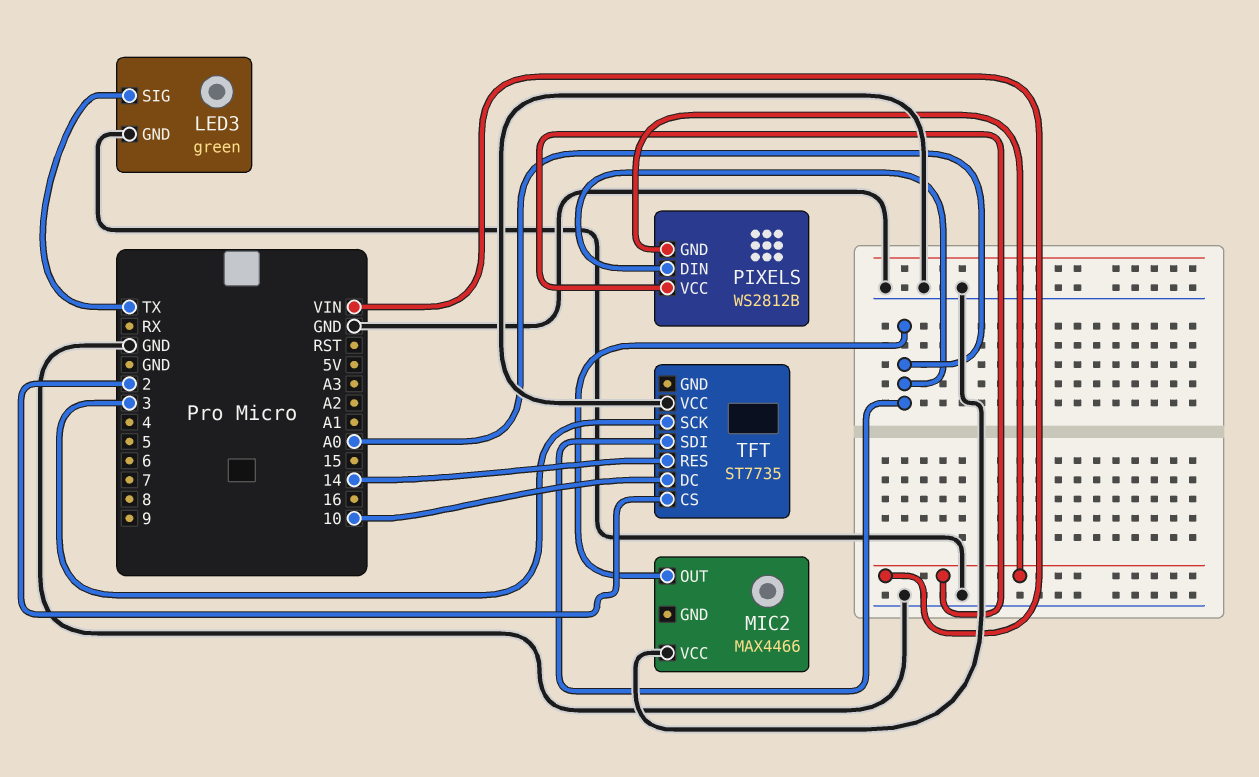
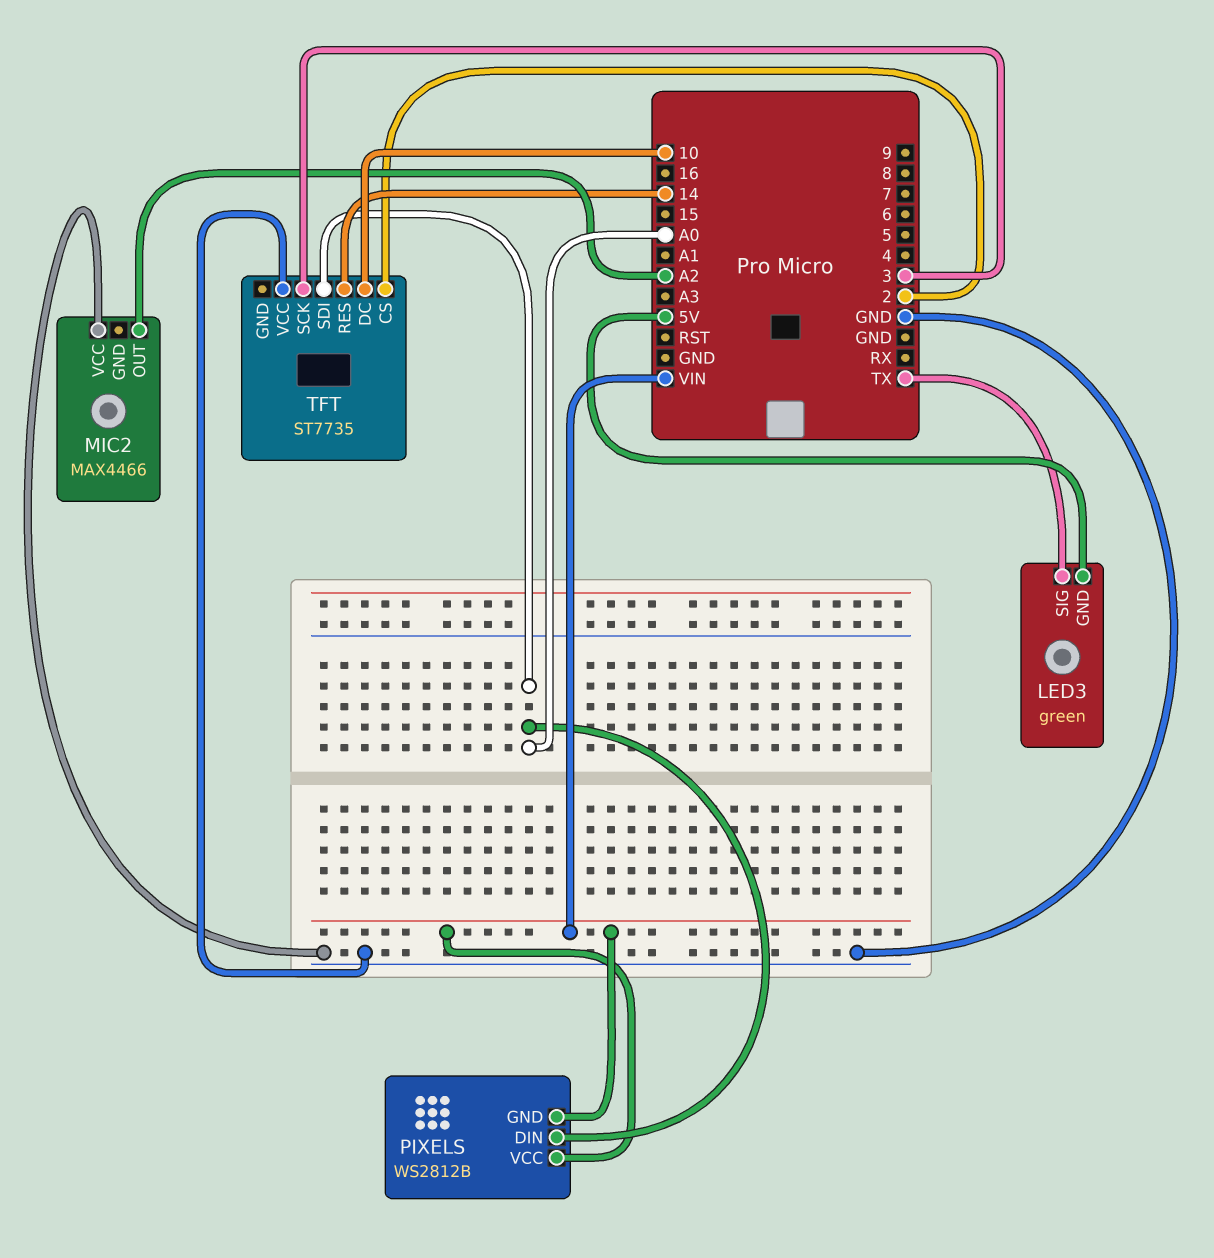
LED3 pin GND: GND -> 5V
MIC2 pin OUT: A0 -> A2

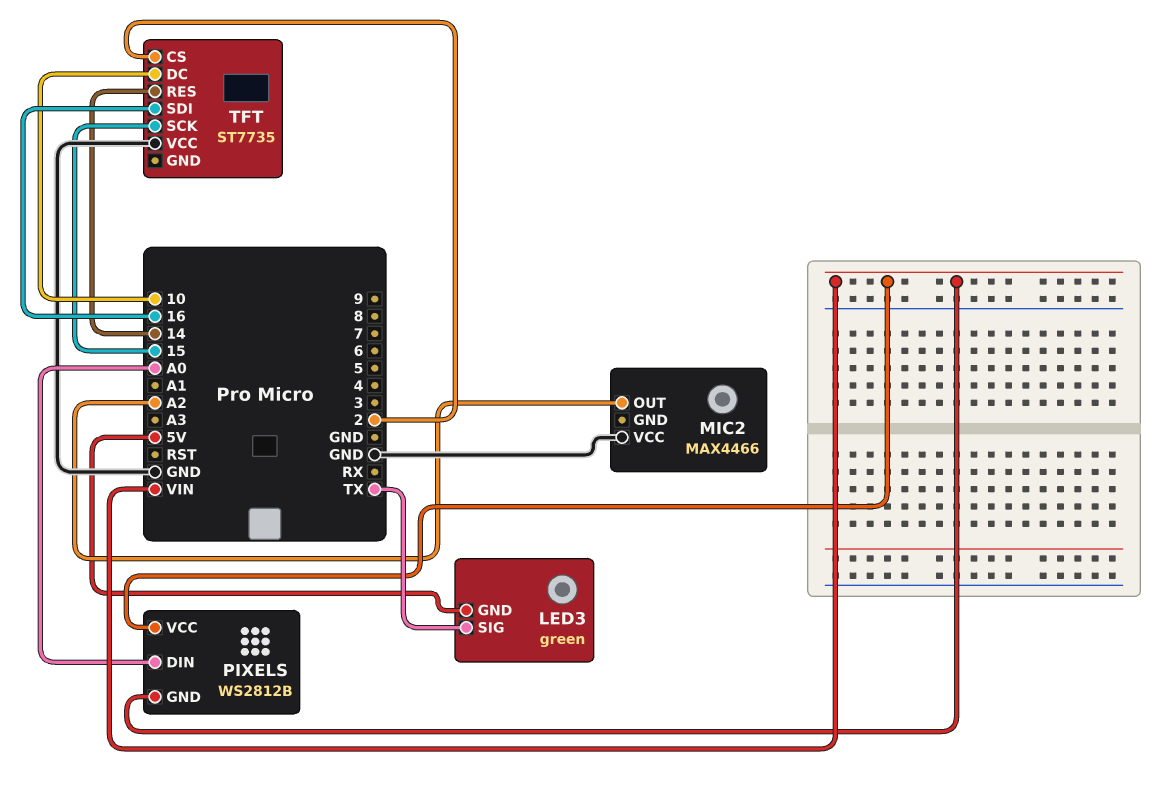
TFT pin SCK: 3 -> 15
TFT pin SDI: A0 -> 16

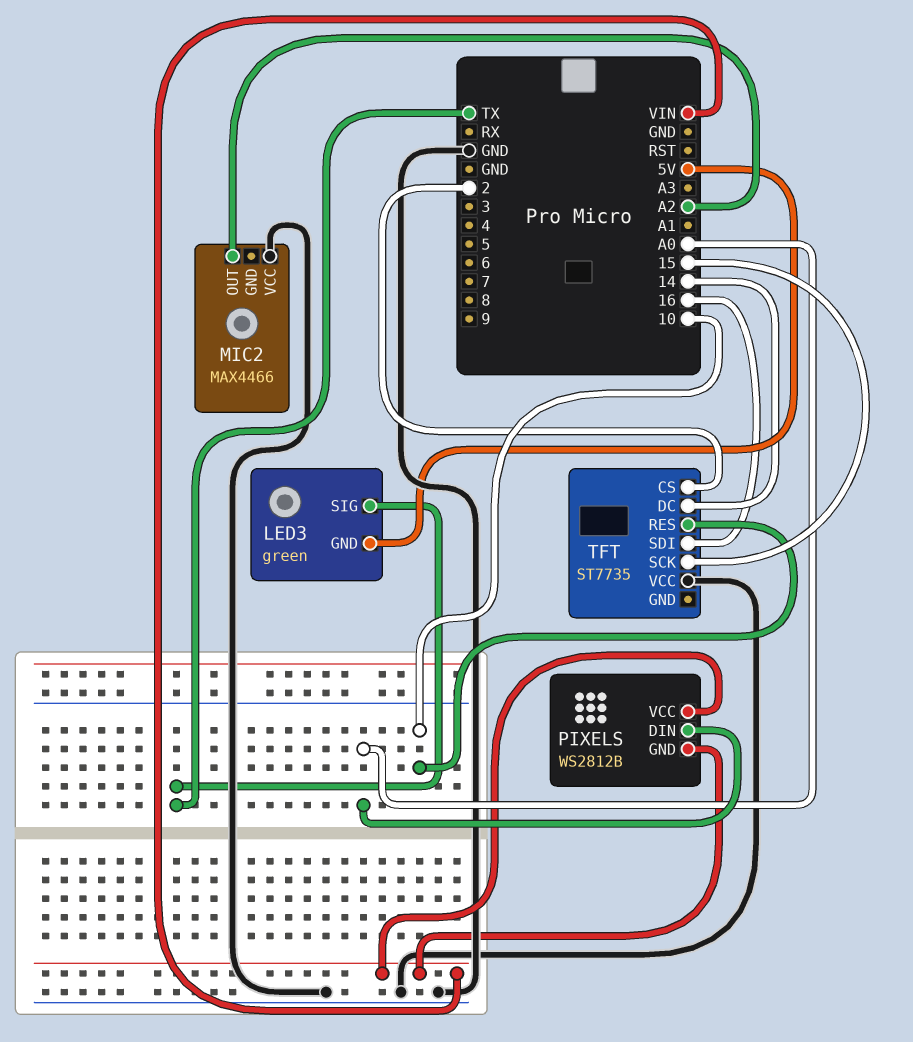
TFT pin DC: 10 -> 14
TFT pin RES: 14 -> 10

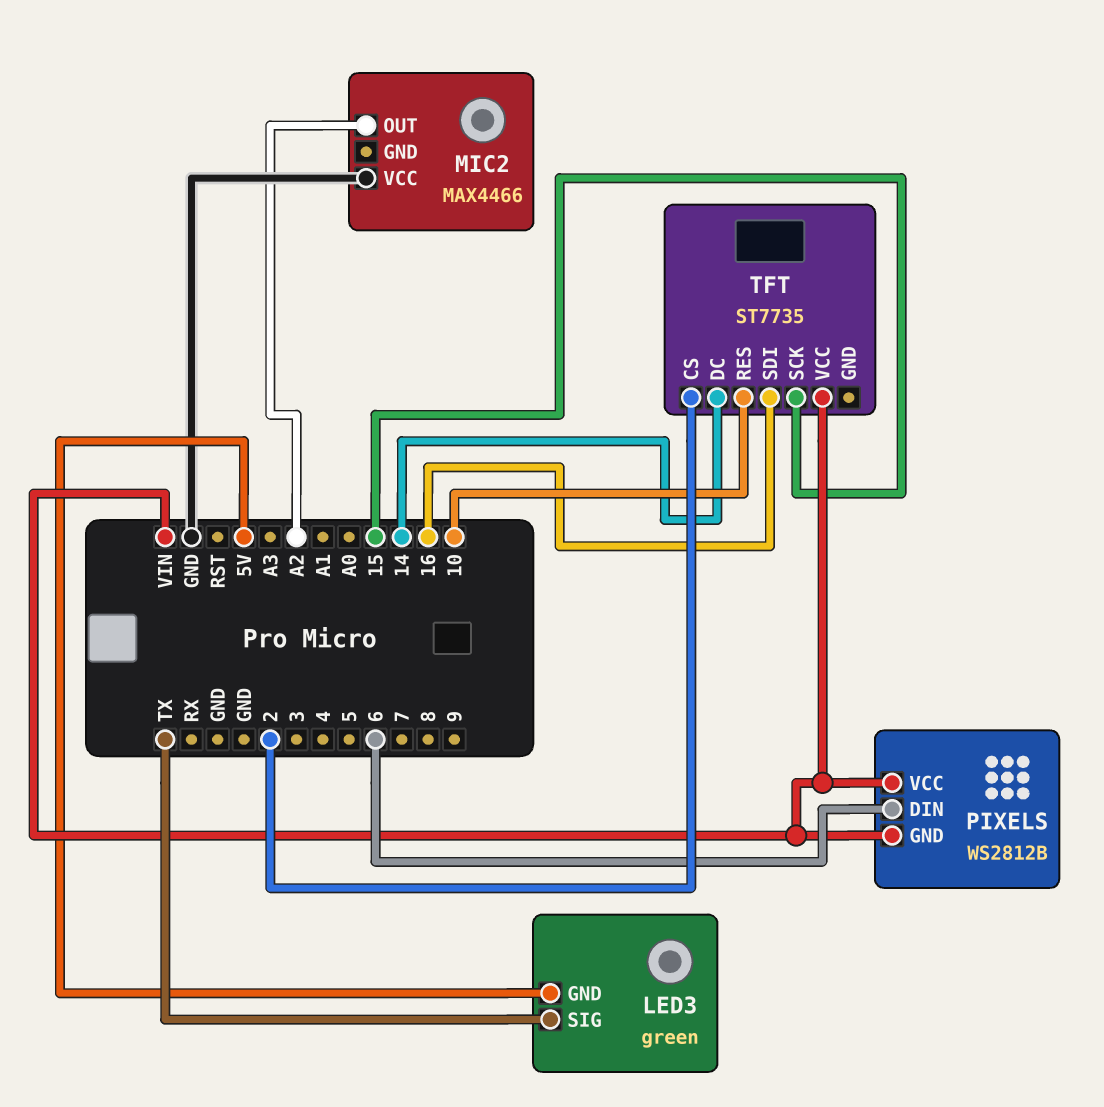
PIXELS pin DIN: A0 -> 6
TFT pin VCC: GND -> VIN

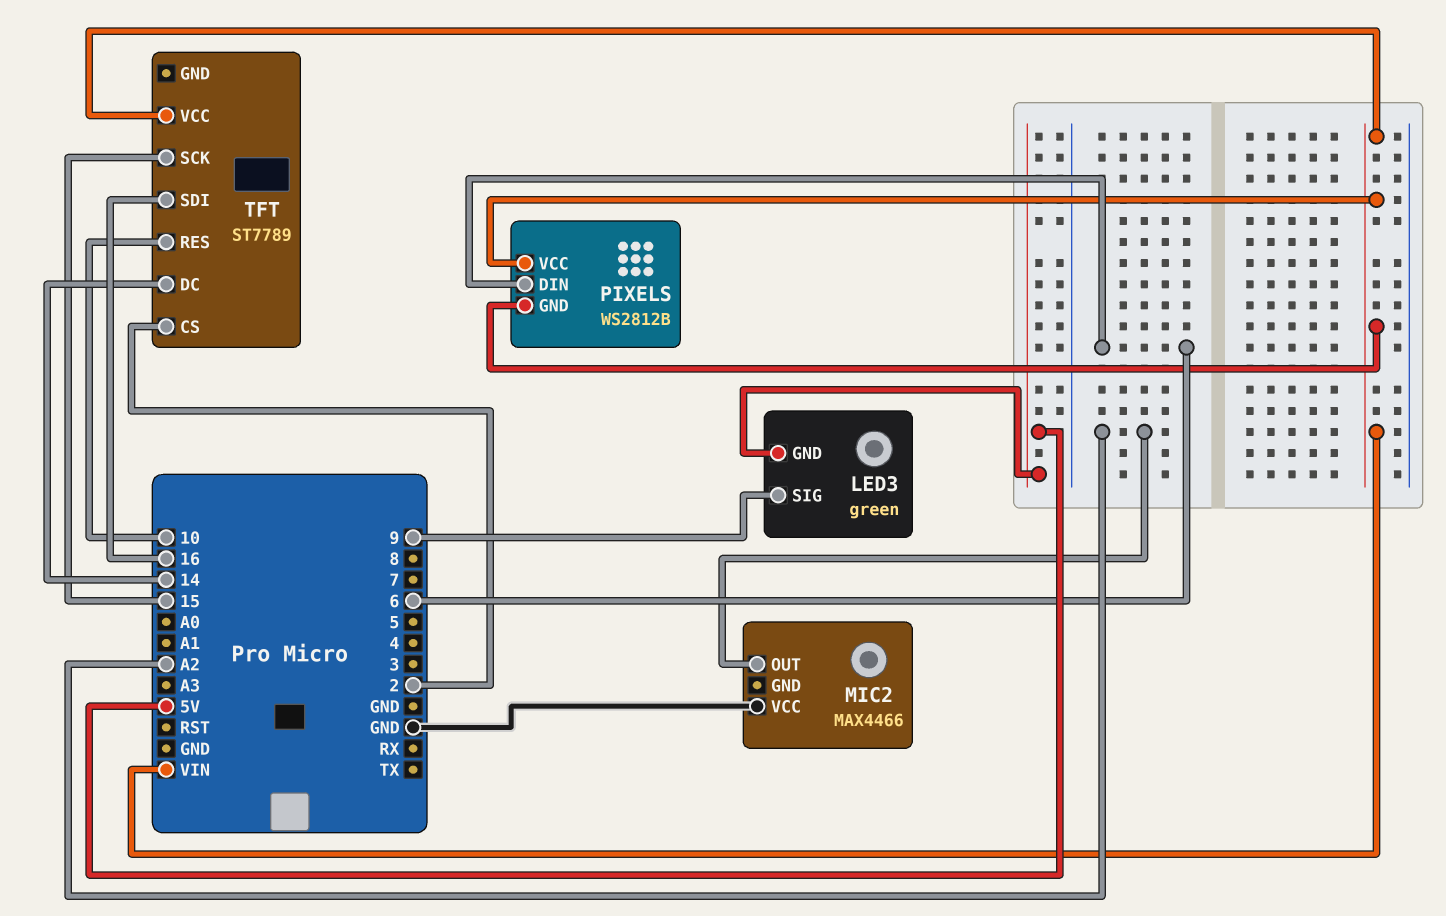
LED3 pin SIG: TX -> 9
TFT: ST7735 -> ST7789

